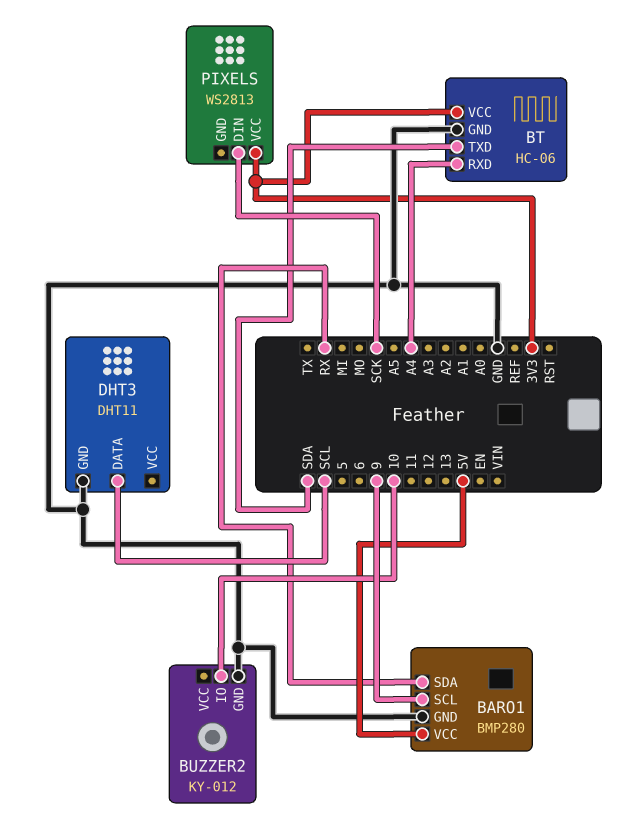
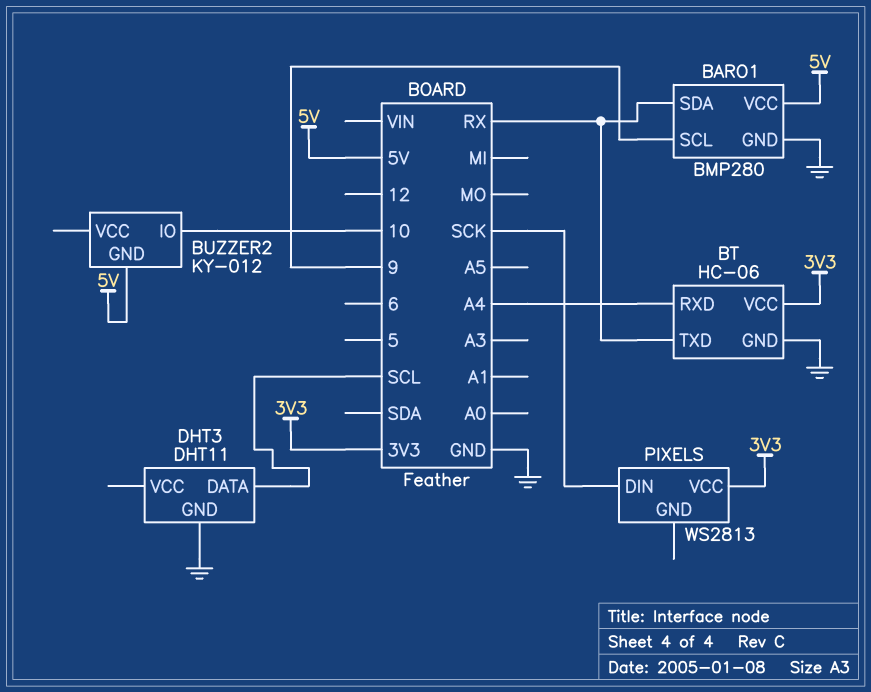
BT pin TXD: SDA -> RX
BUZZER2 pin GND: GND -> 5V

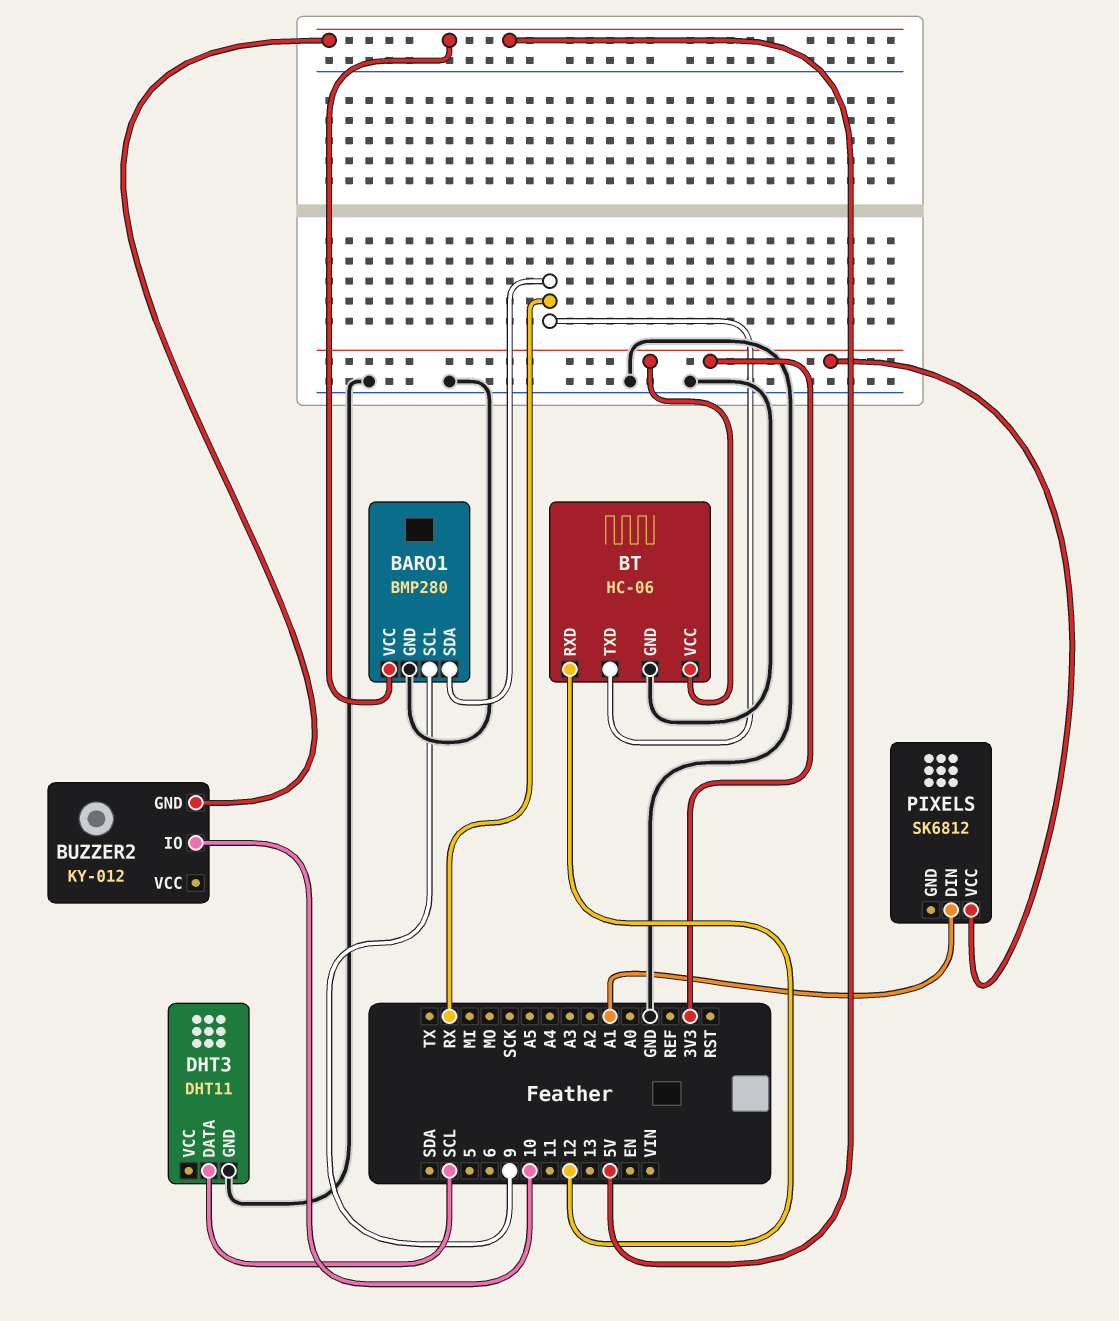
BT pin RXD: A4 -> 12
PIXELS: WS2813 -> SK6812
PIXELS pin DIN: SCK -> A1

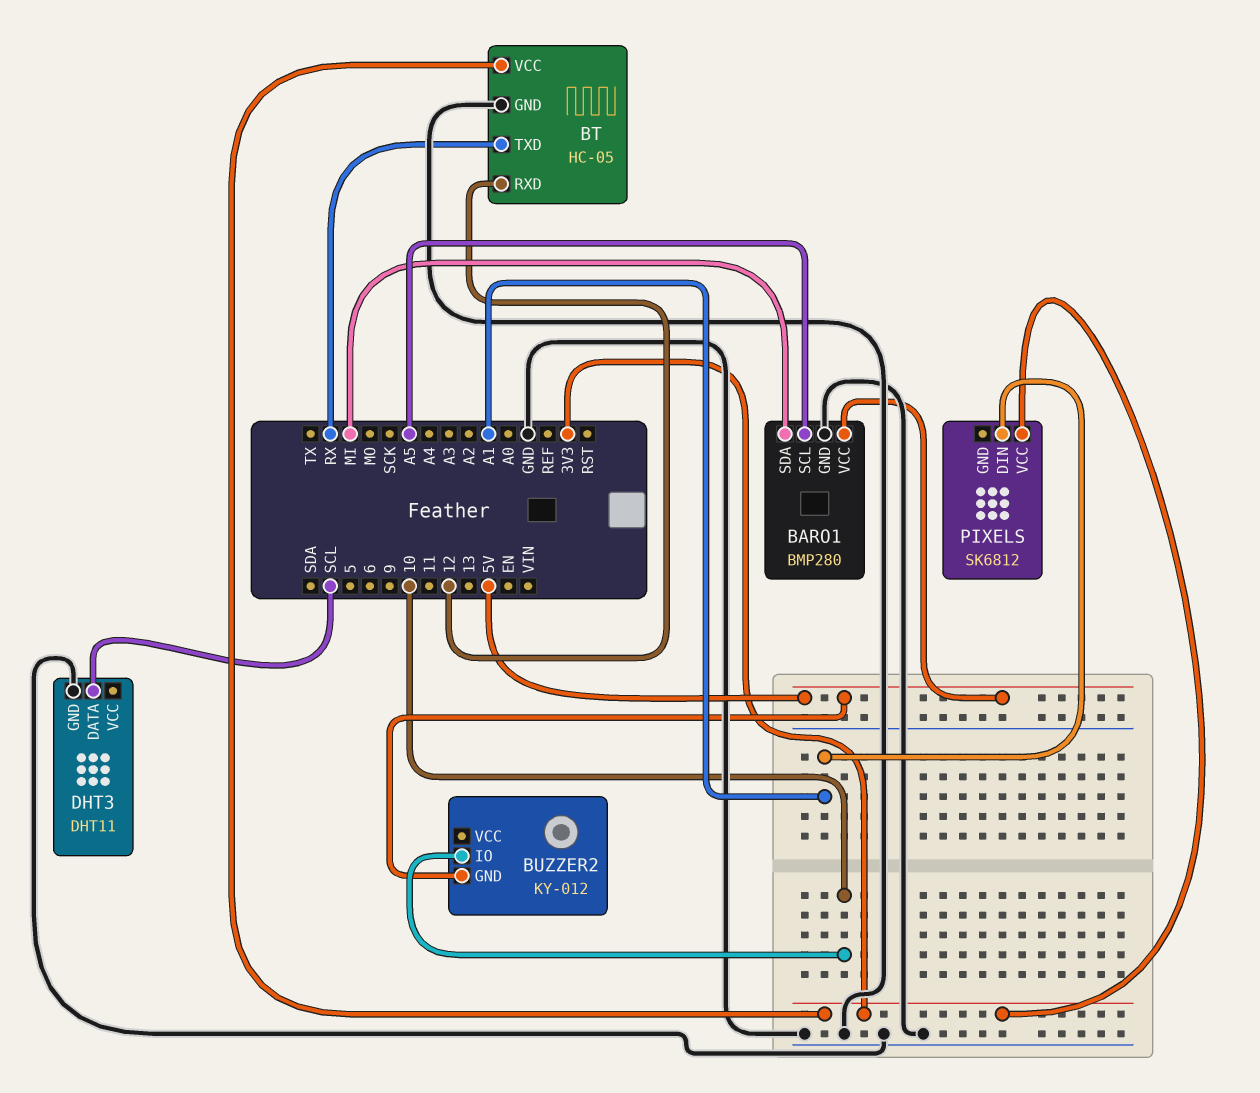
BARO1 pin SCL: 9 -> A5
BARO1 pin SDA: RX -> MI
BT: HC-06 -> HC-05

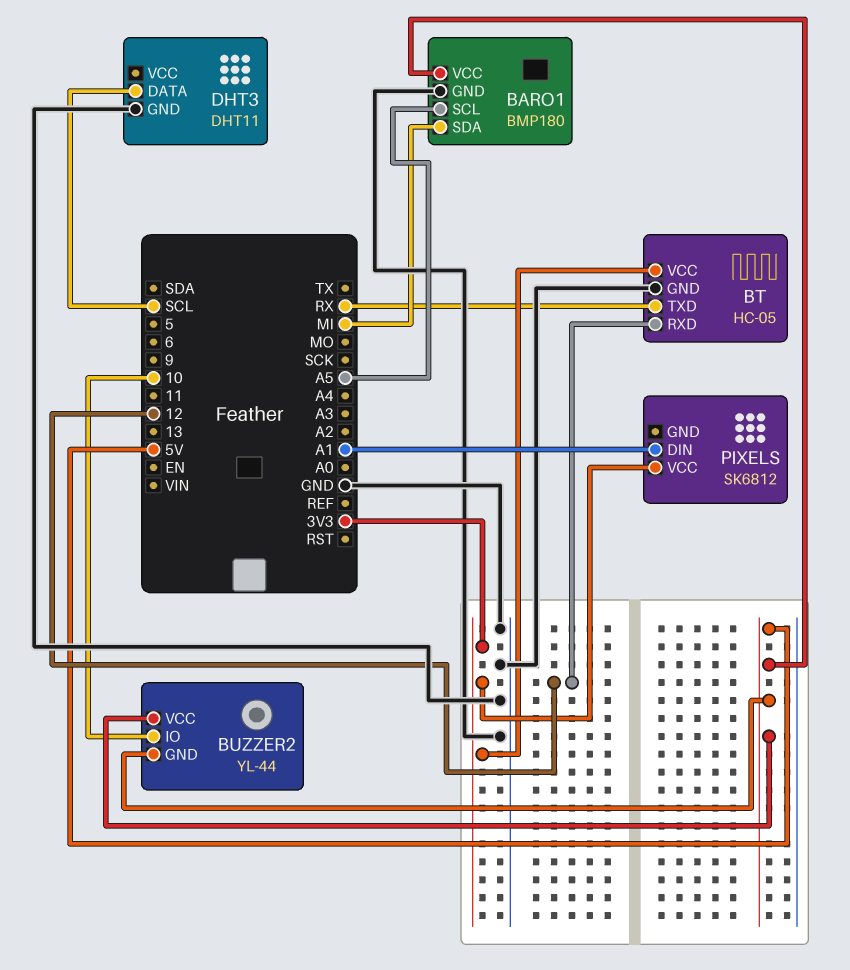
BARO1: BMP280 -> BMP180
BUZZER2: KY-012 -> YL-44
BUZZER2 pin VCC: none -> 5V

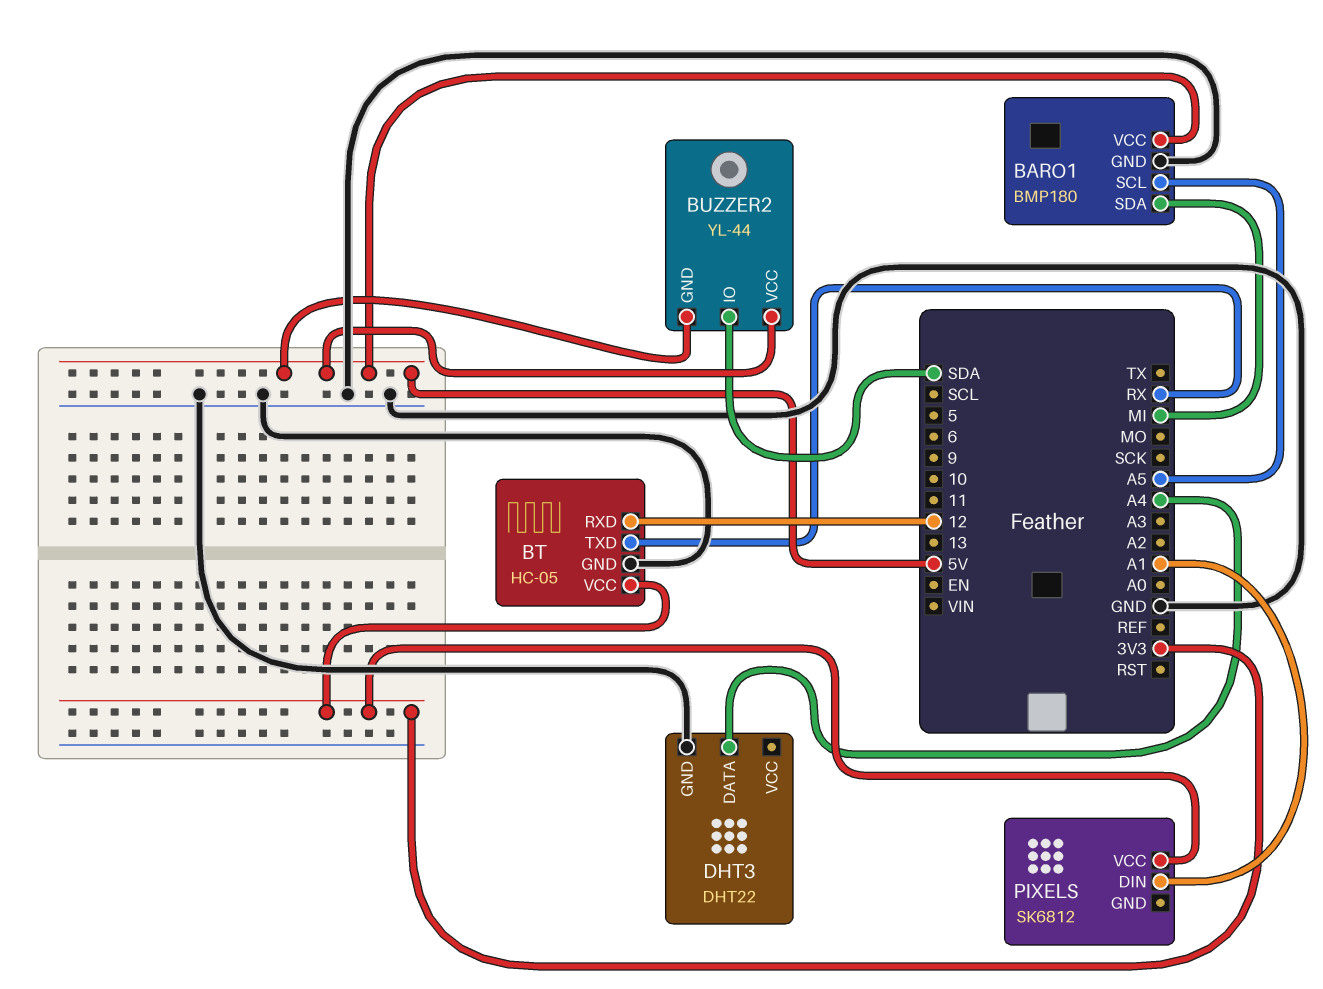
BUZZER2 pin IO: 10 -> SDA
DHT3: DHT11 -> DHT22
DHT3 pin DATA: SCL -> A4

